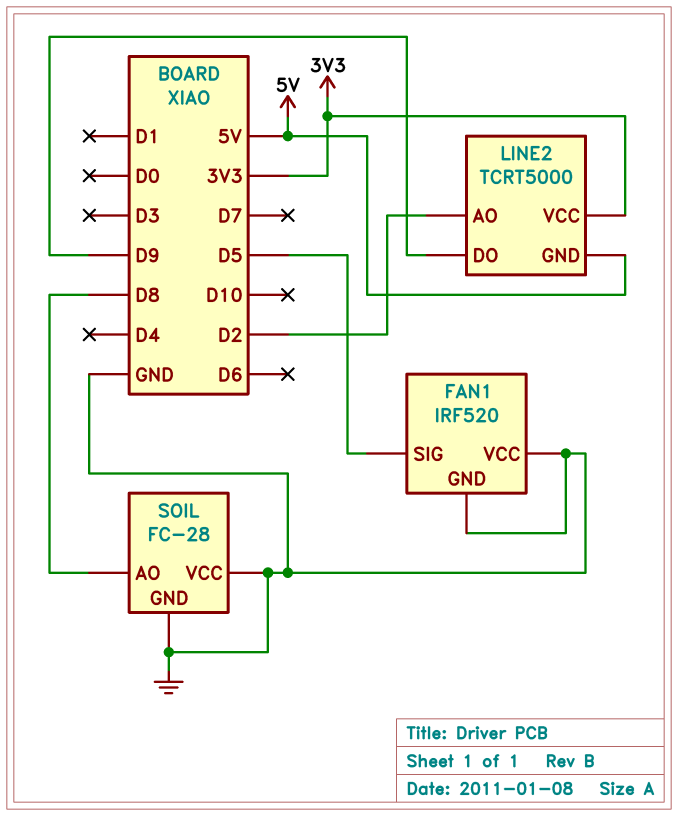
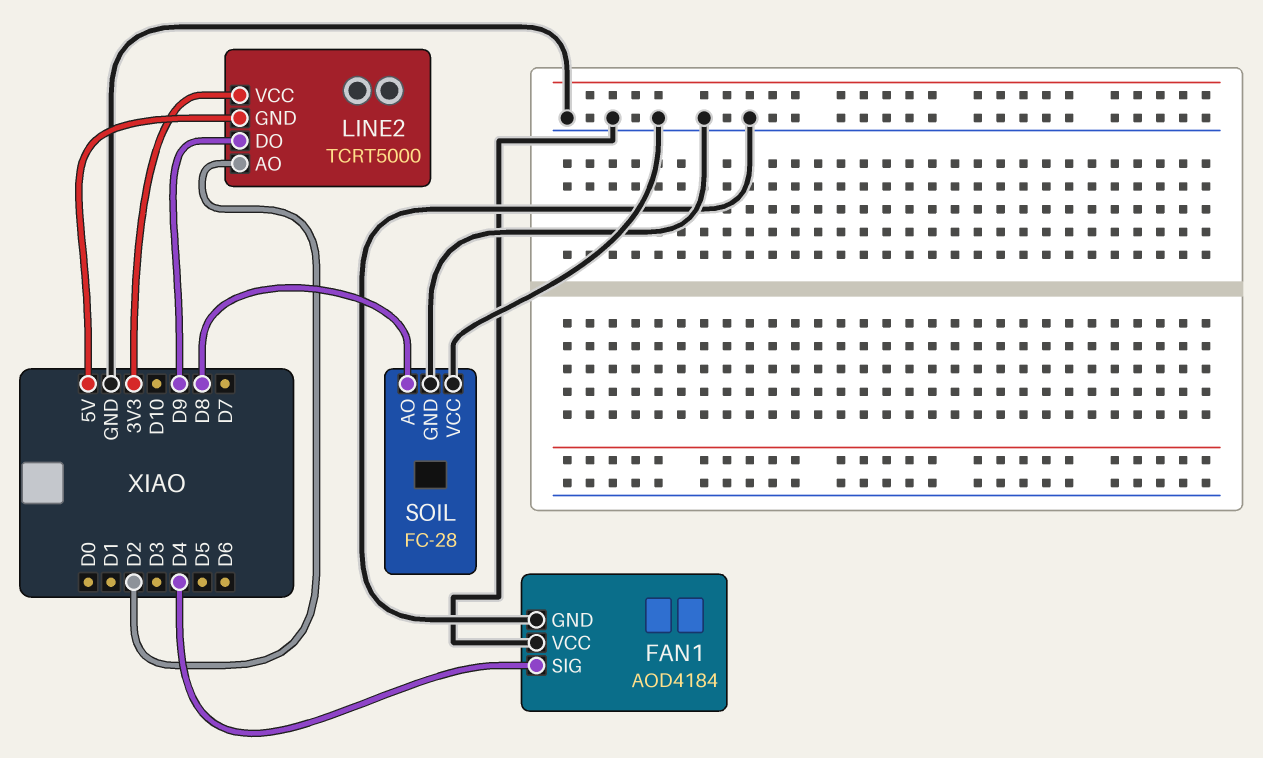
FAN1: IRF520 -> AOD4184
FAN1 pin SIG: D5 -> D4

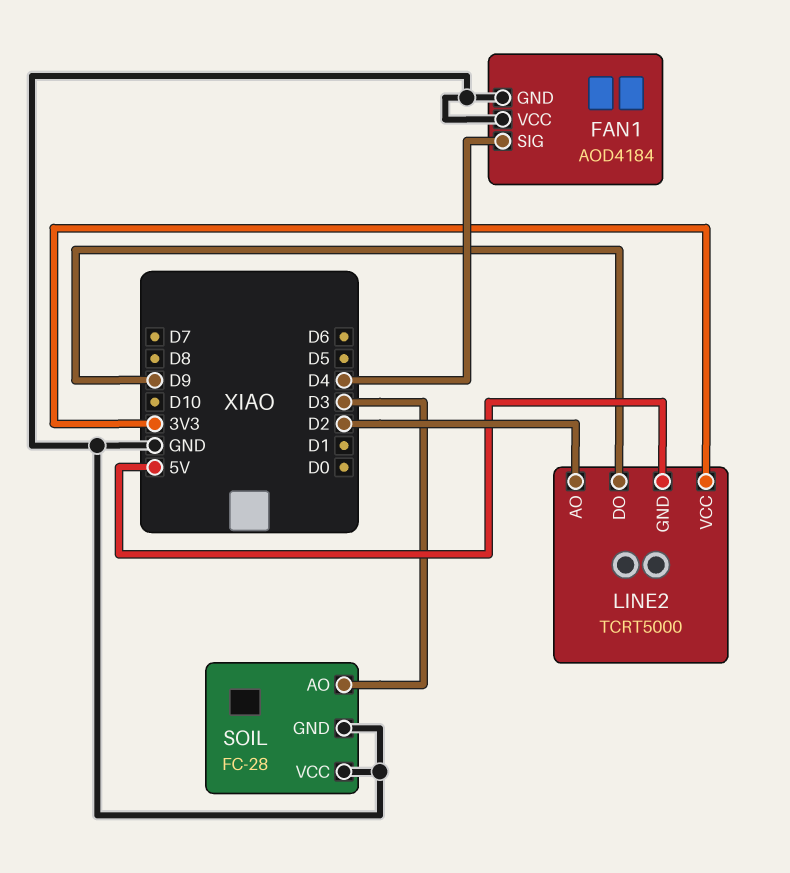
SOIL pin AO: D8 -> D3

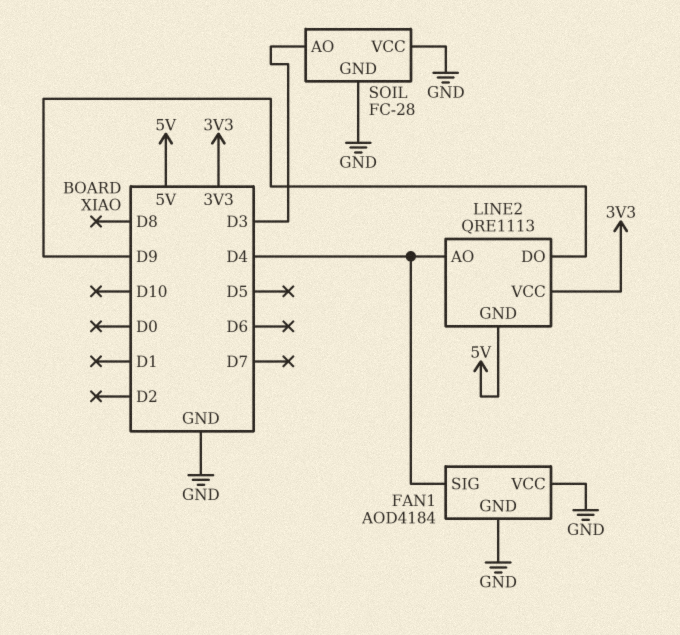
LINE2: TCRT5000 -> QRE1113
LINE2 pin AO: D2 -> D4

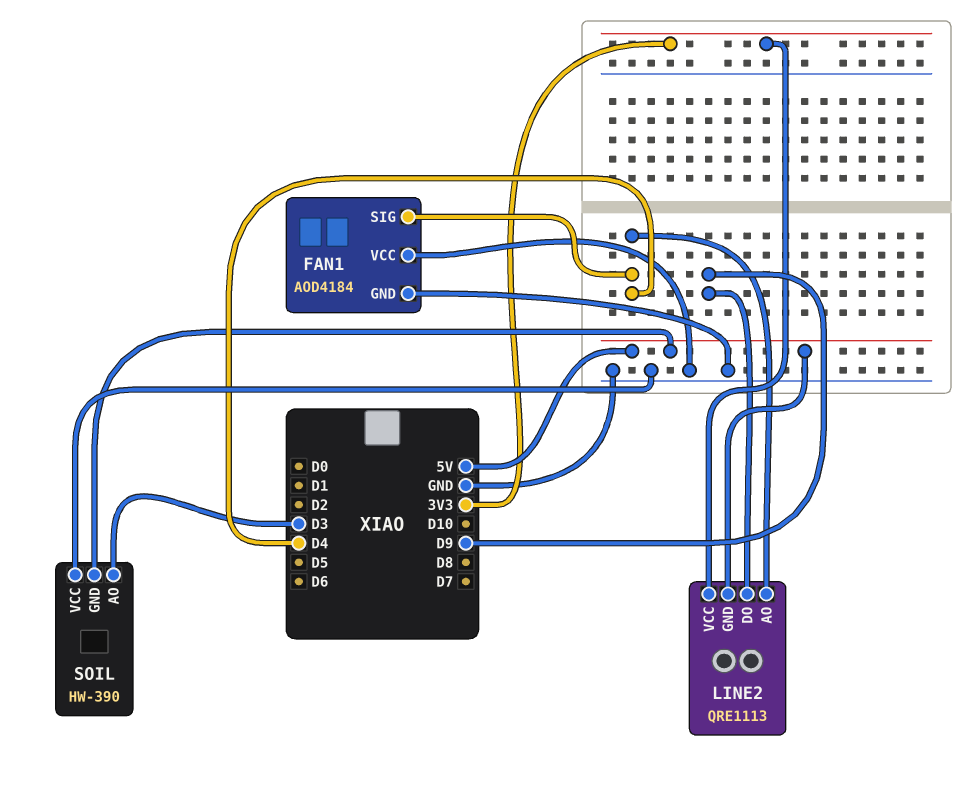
SOIL: FC-28 -> HW-390
SOIL pin GND: GND -> 5V

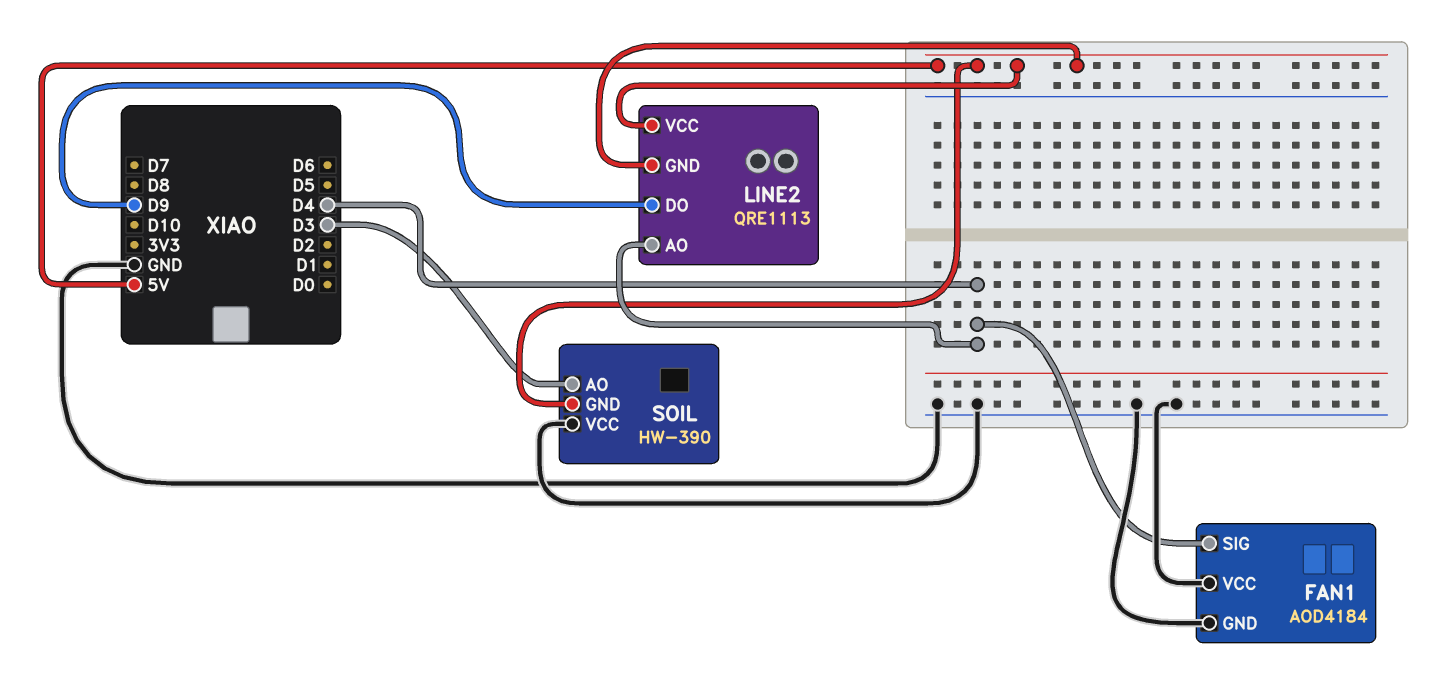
LINE2 pin VCC: 3V3 -> 5V

